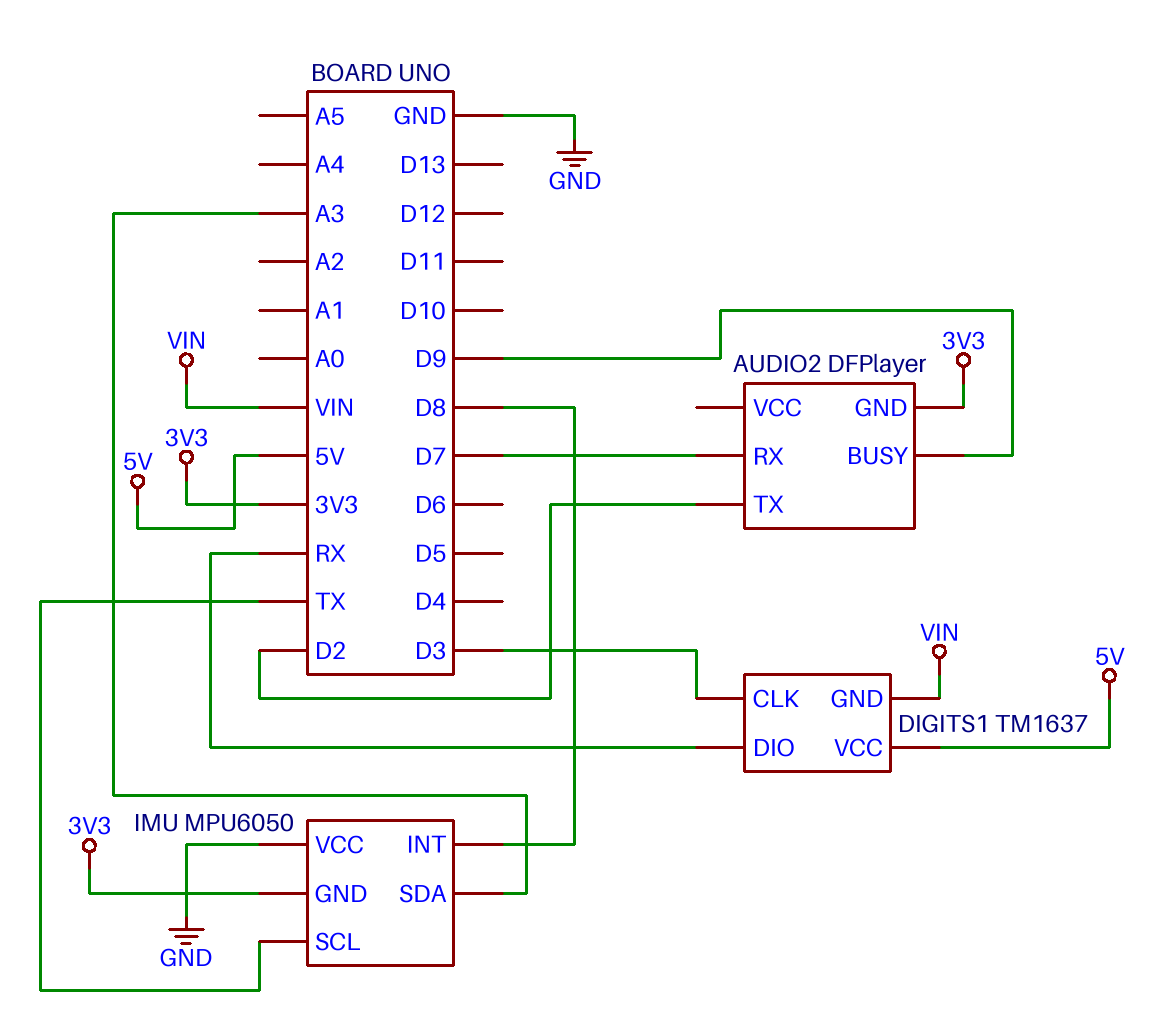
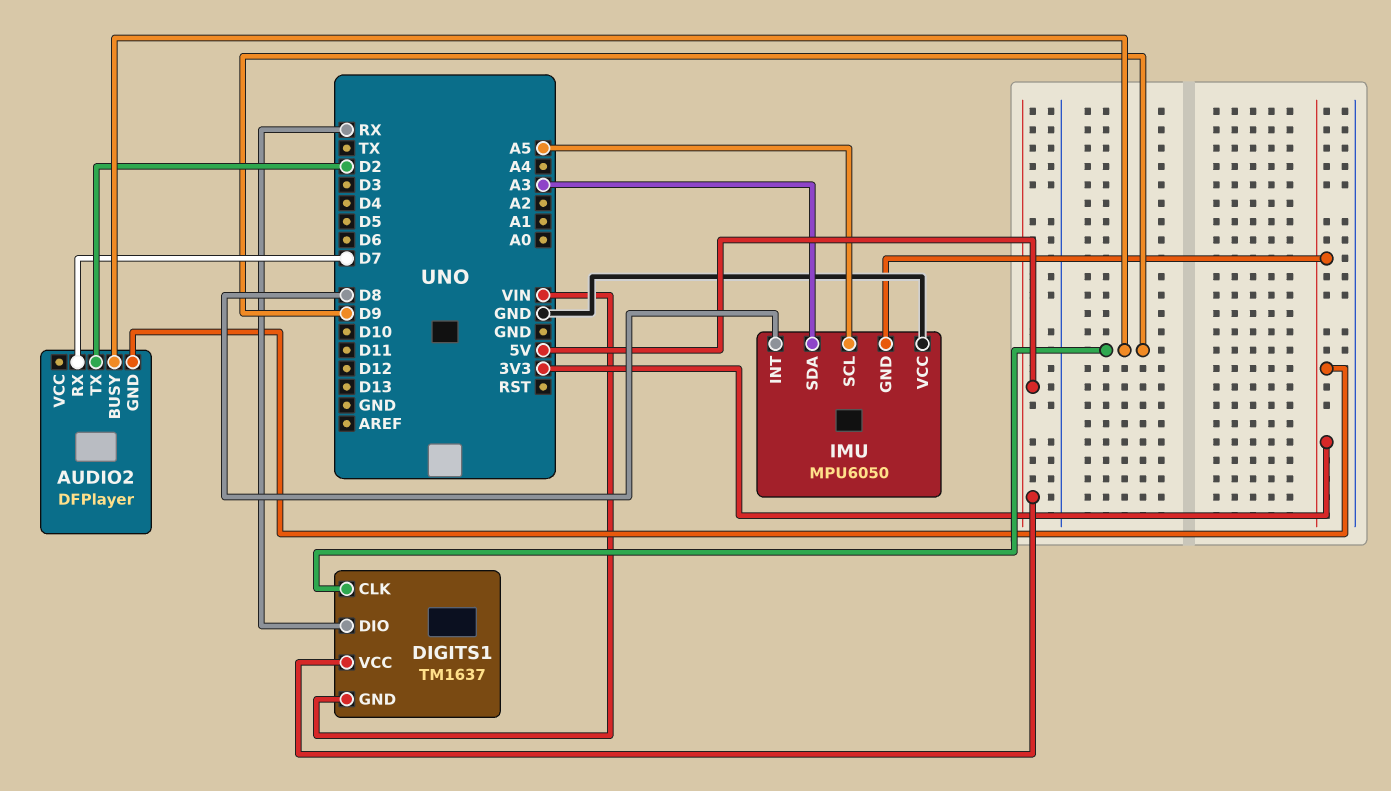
DIGITS1 pin CLK: D3 -> D9
IMU pin SCL: TX -> A5

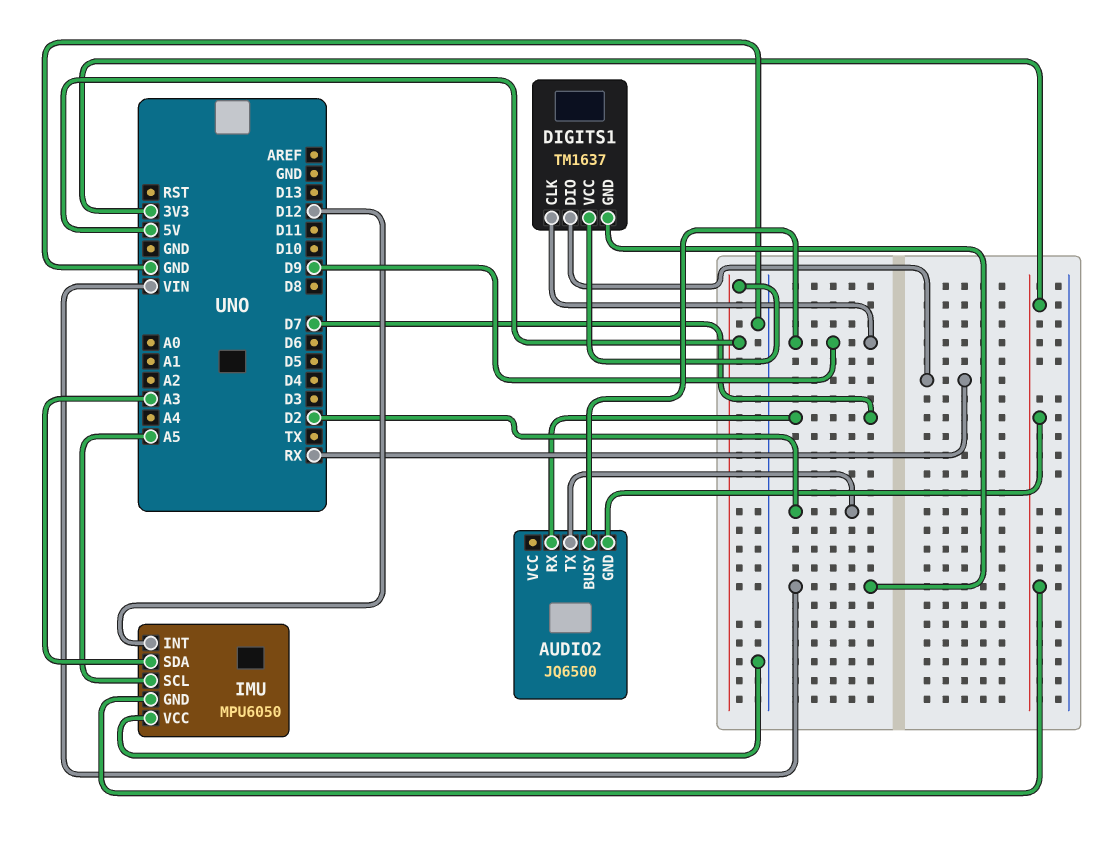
AUDIO2: DFPlayer -> JQ6500
IMU pin INT: D8 -> D12

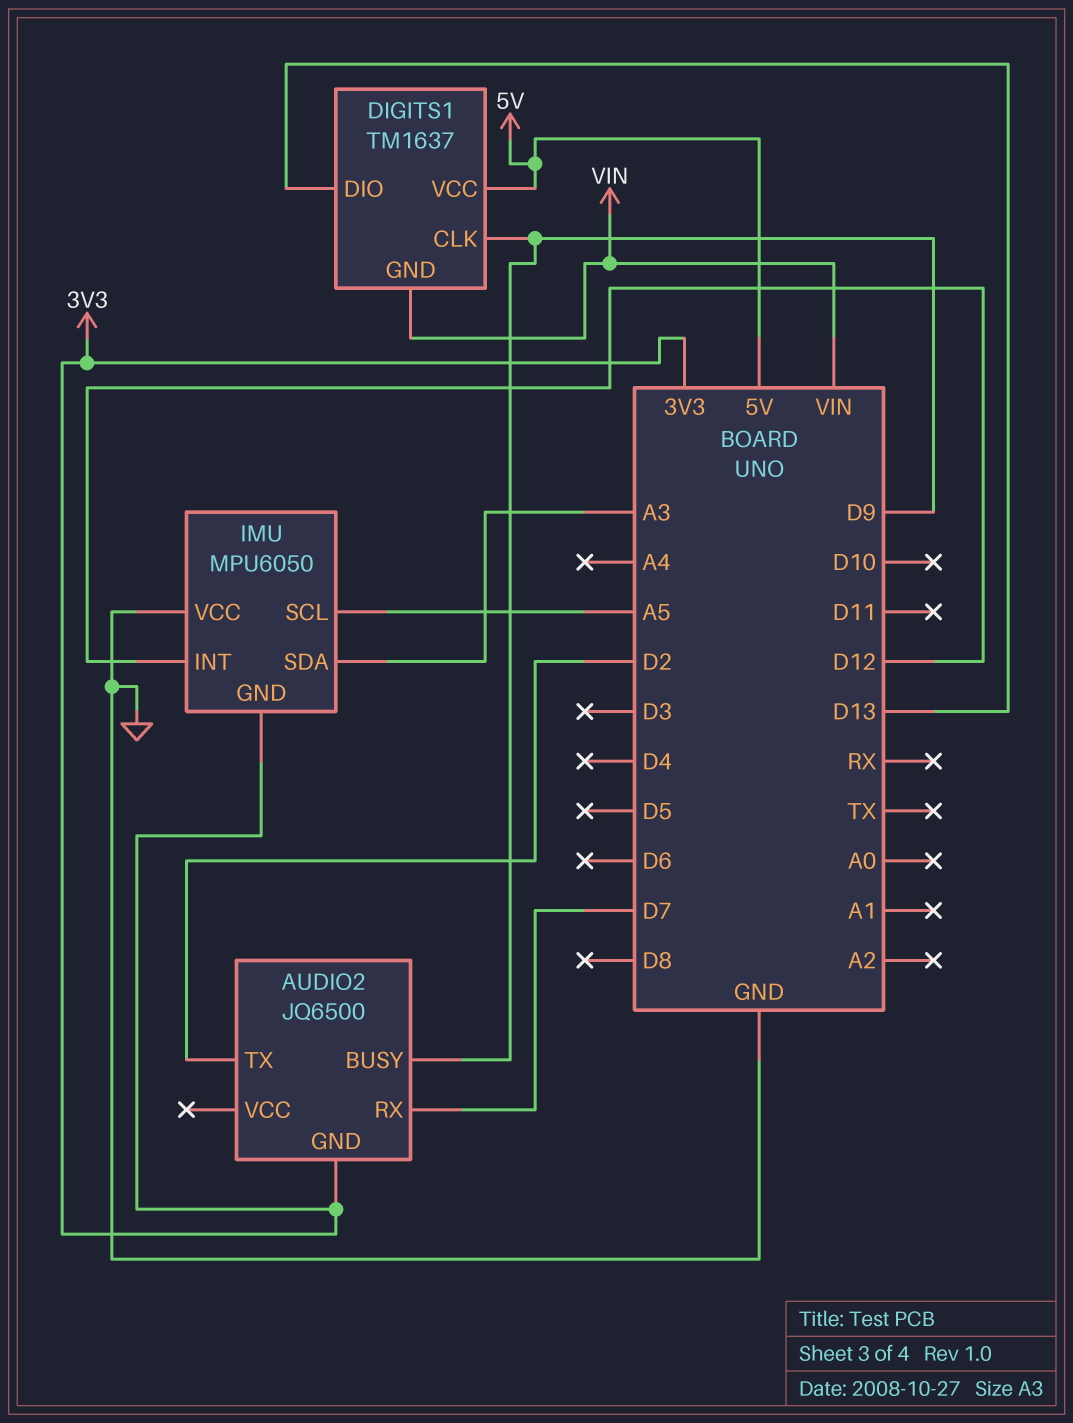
DIGITS1 pin DIO: RX -> D13

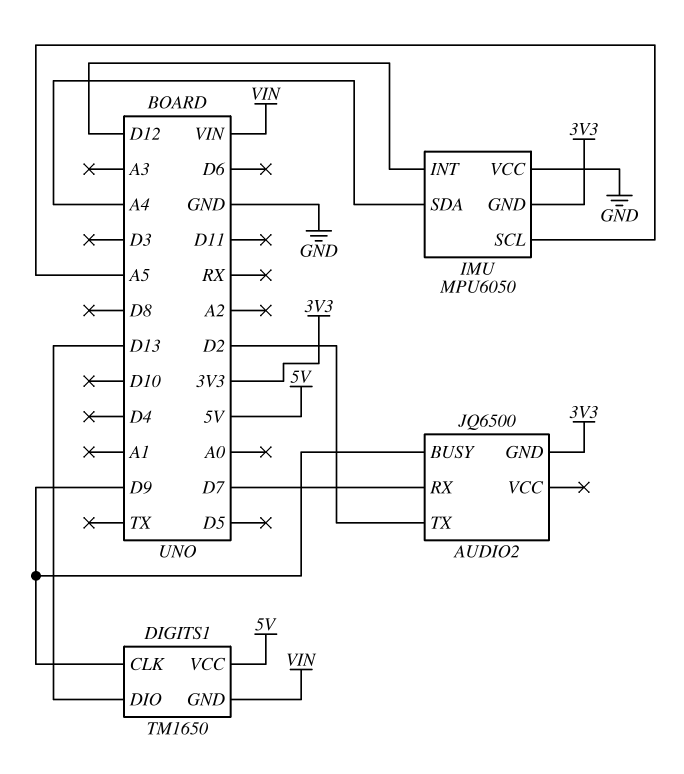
DIGITS1: TM1637 -> TM1650
IMU pin SDA: A3 -> A4

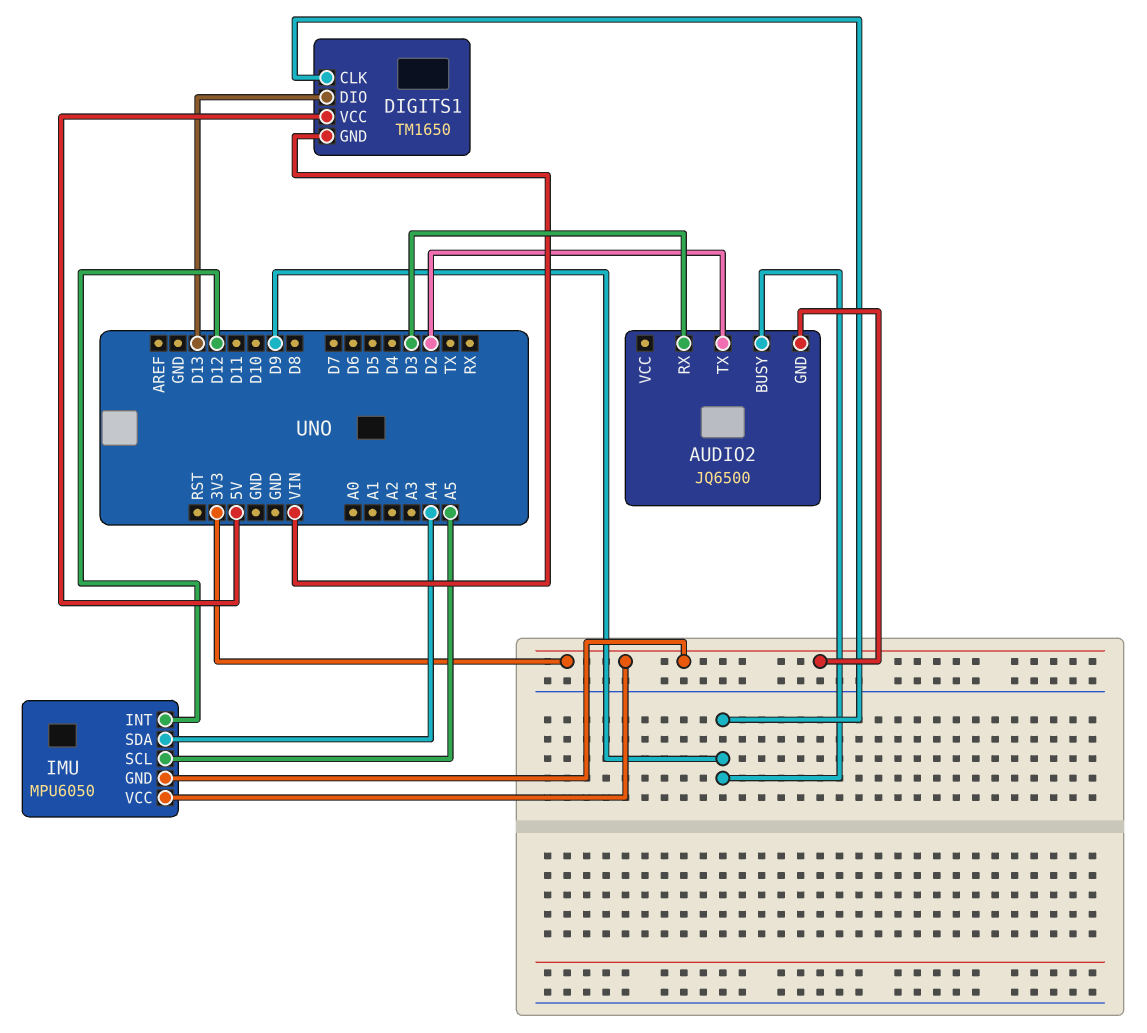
AUDIO2 pin RX: D7 -> D3
IMU pin VCC: GND -> 3V3

